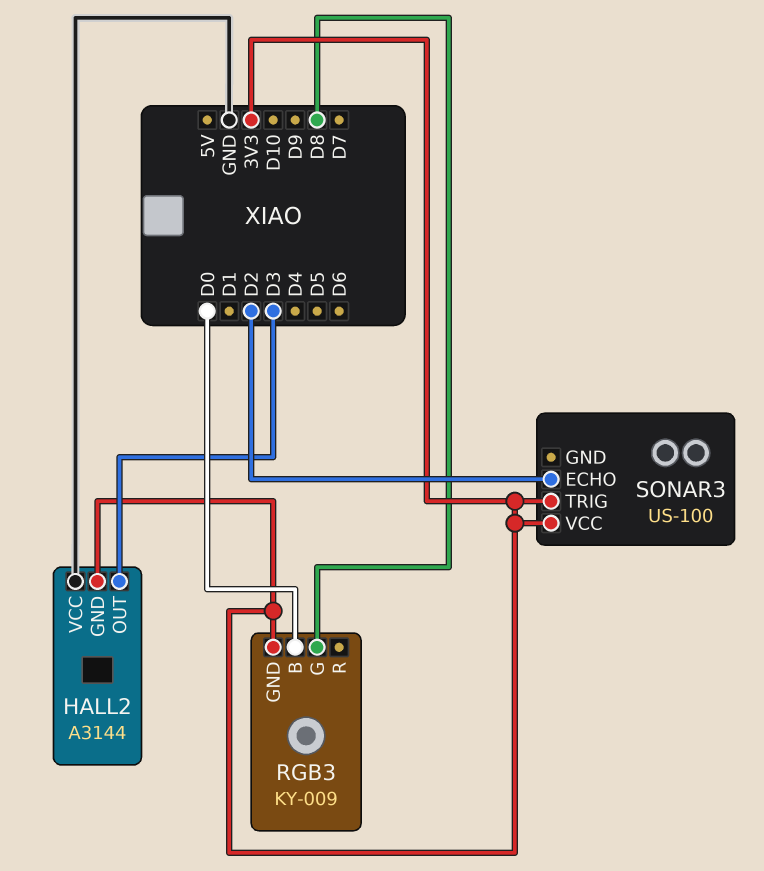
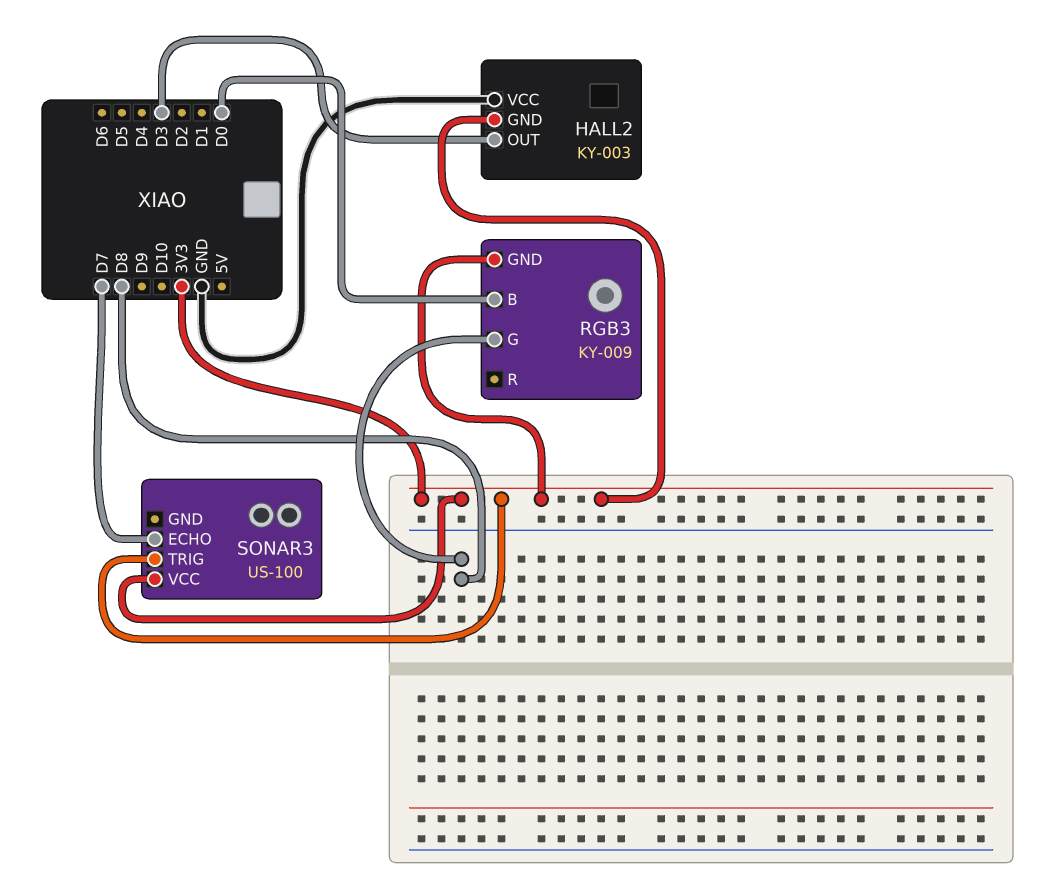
HALL2: A3144 -> KY-003
SONAR3 pin ECHO: D2 -> D7

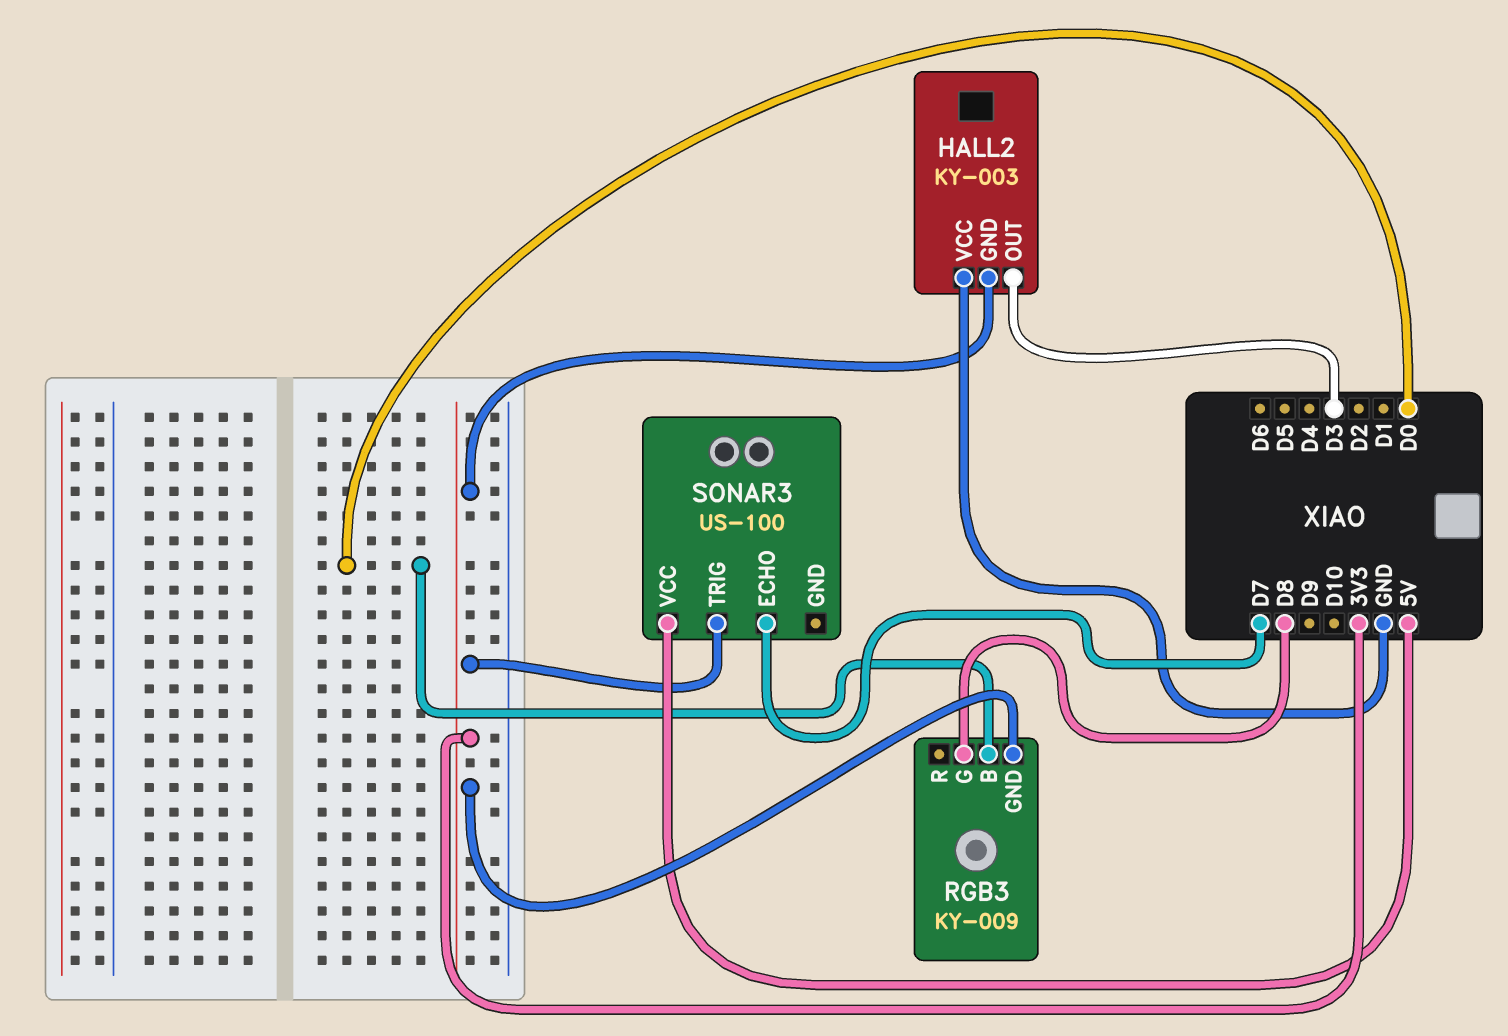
SONAR3 pin VCC: 3V3 -> 5V

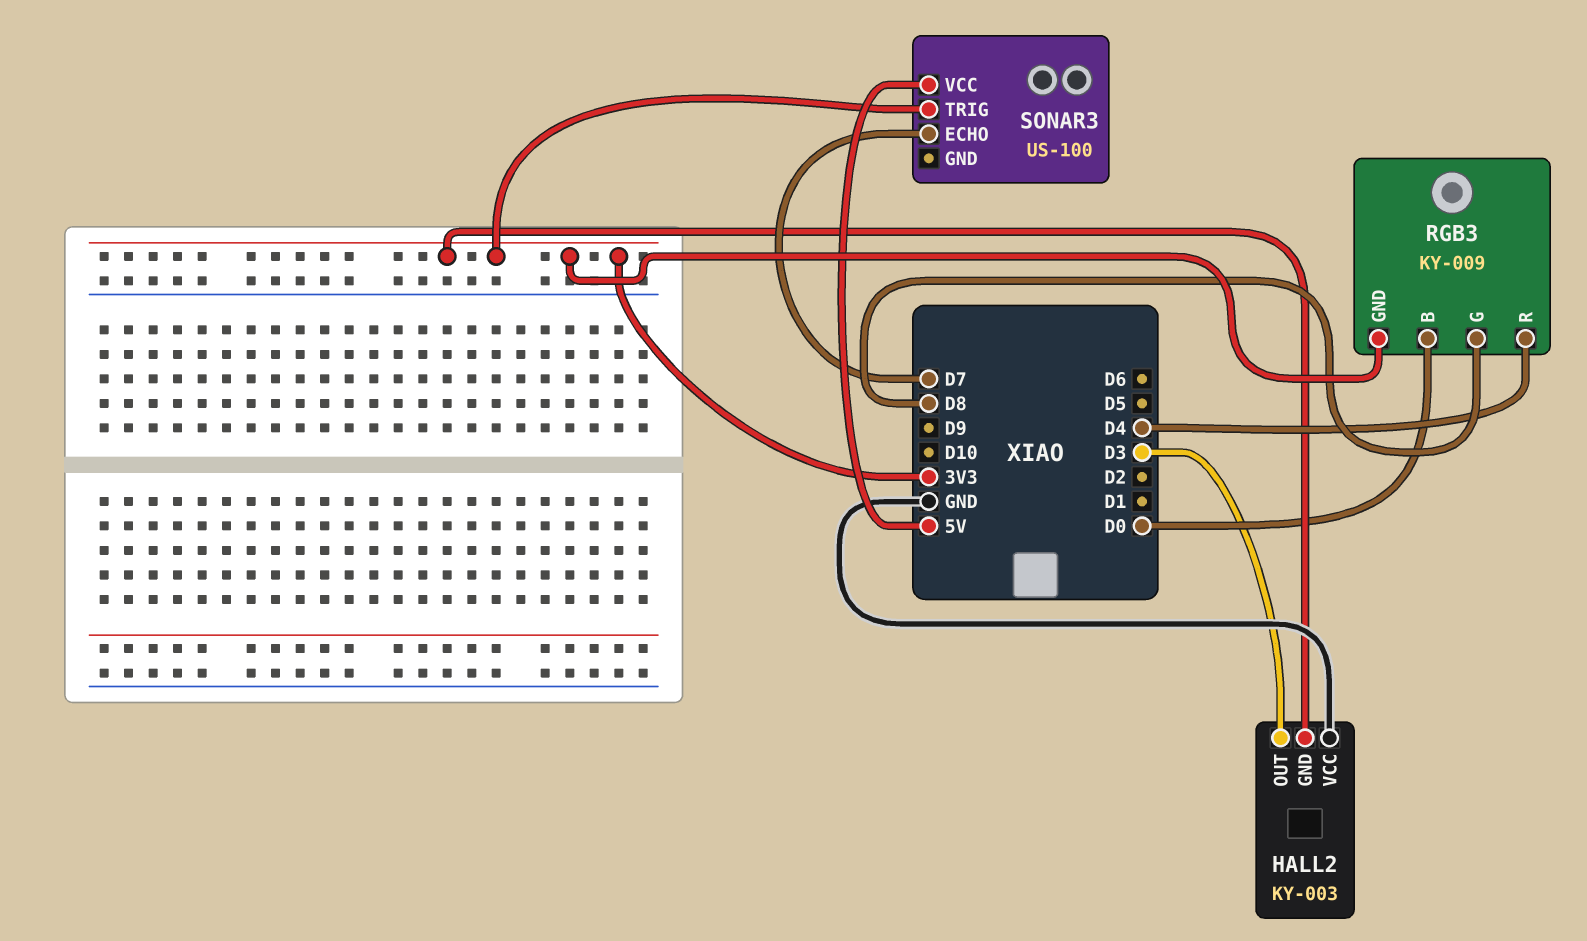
RGB3 pin R: none -> D4

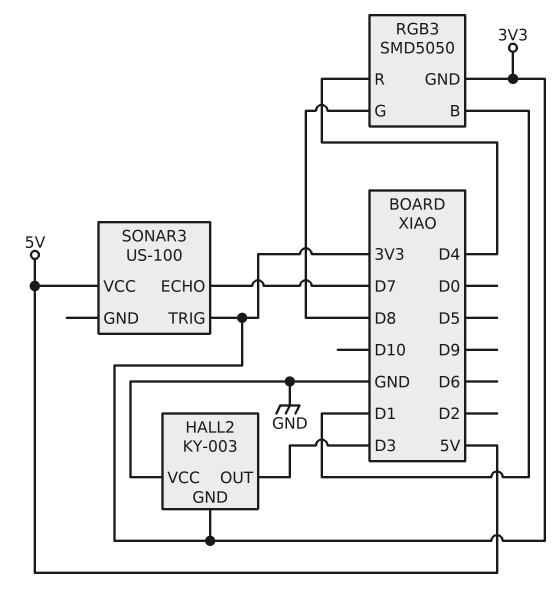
RGB3: KY-009 -> SMD5050
RGB3 pin B: D0 -> D1

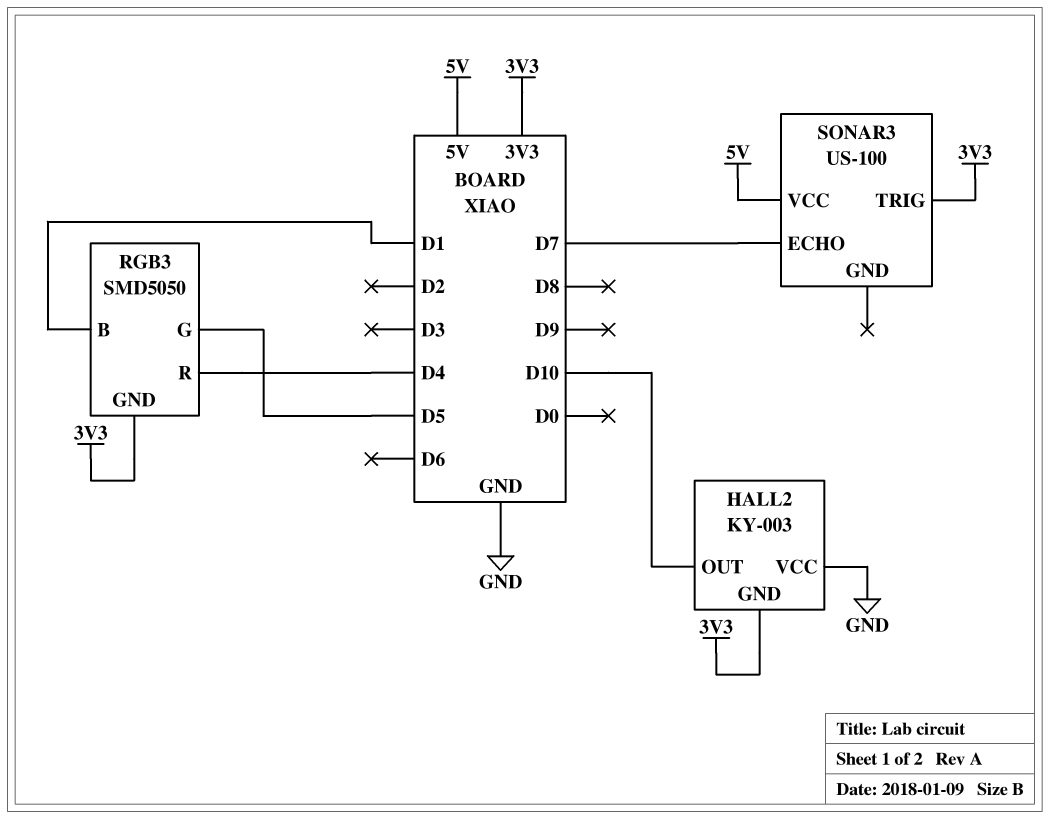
HALL2 pin OUT: D3 -> D10
RGB3 pin G: D8 -> D5

